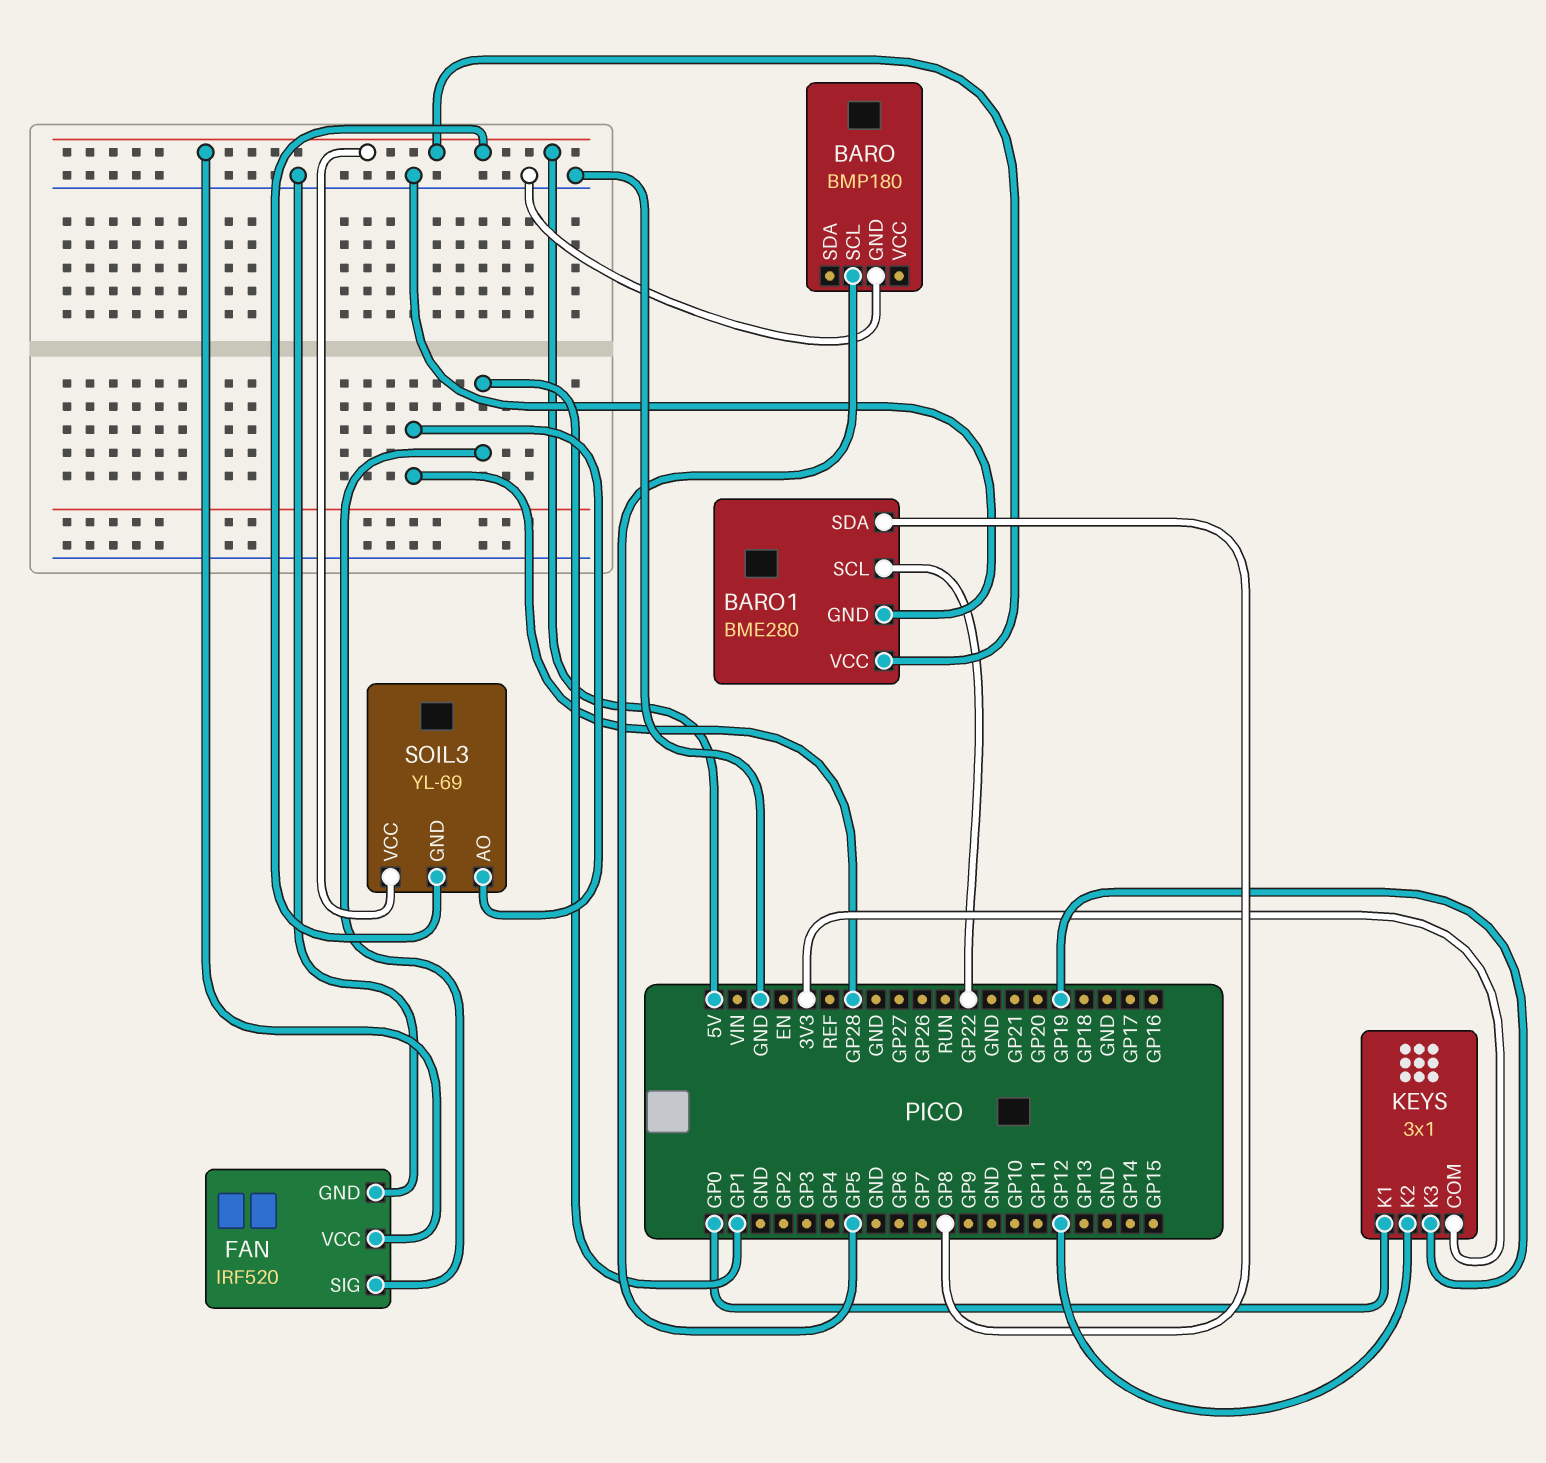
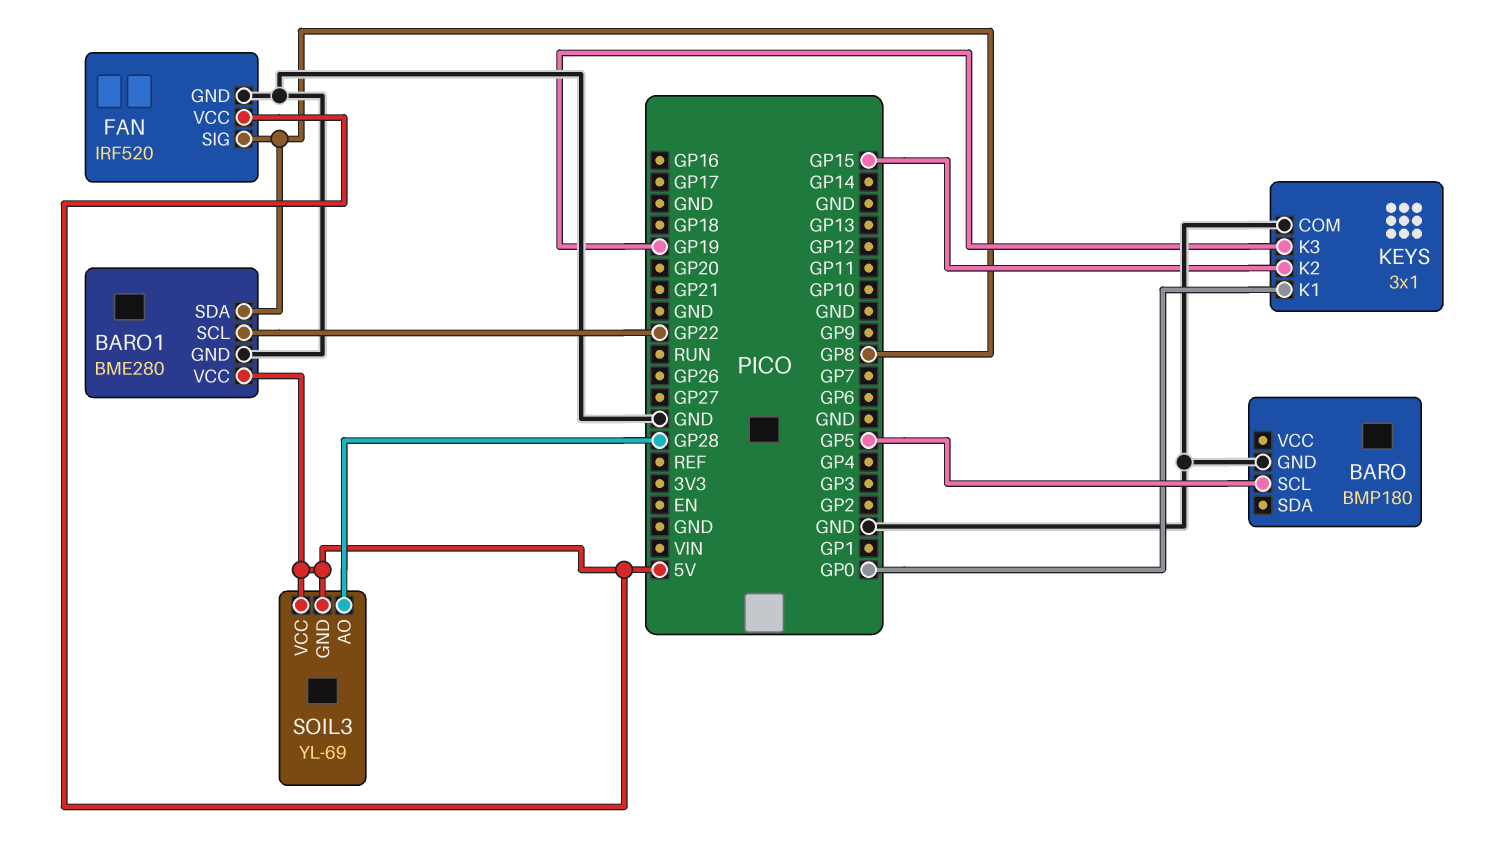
FAN pin SIG: GP1 -> GP8
KEYS pin COM: 3V3 -> GND
KEYS pin K2: GP12 -> GP15

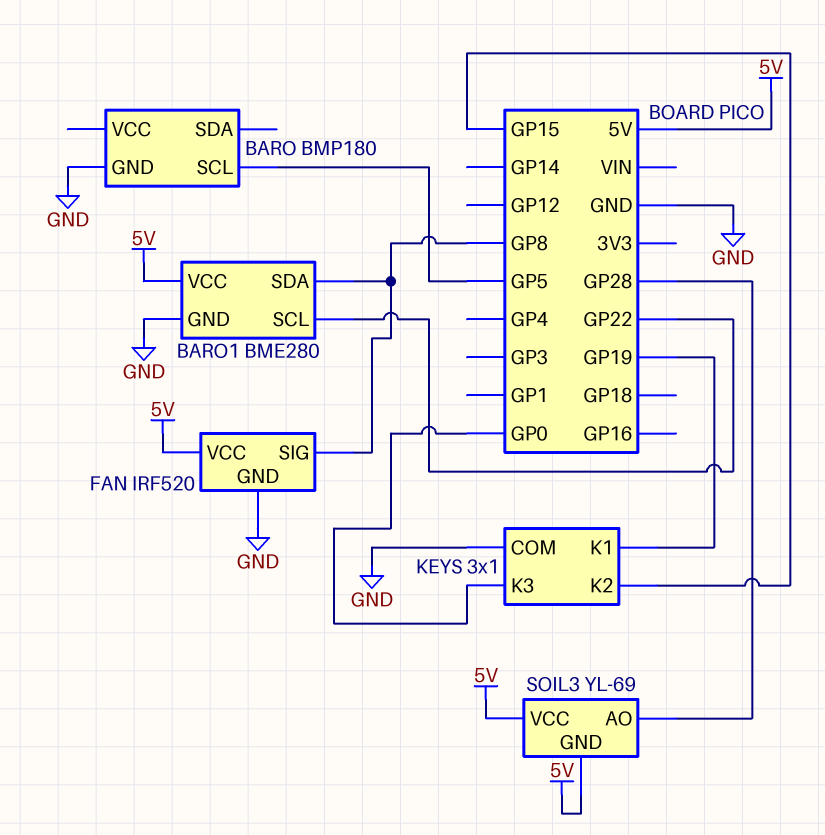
KEYS pin K1: GP0 -> GP19
KEYS pin K3: GP19 -> GP0

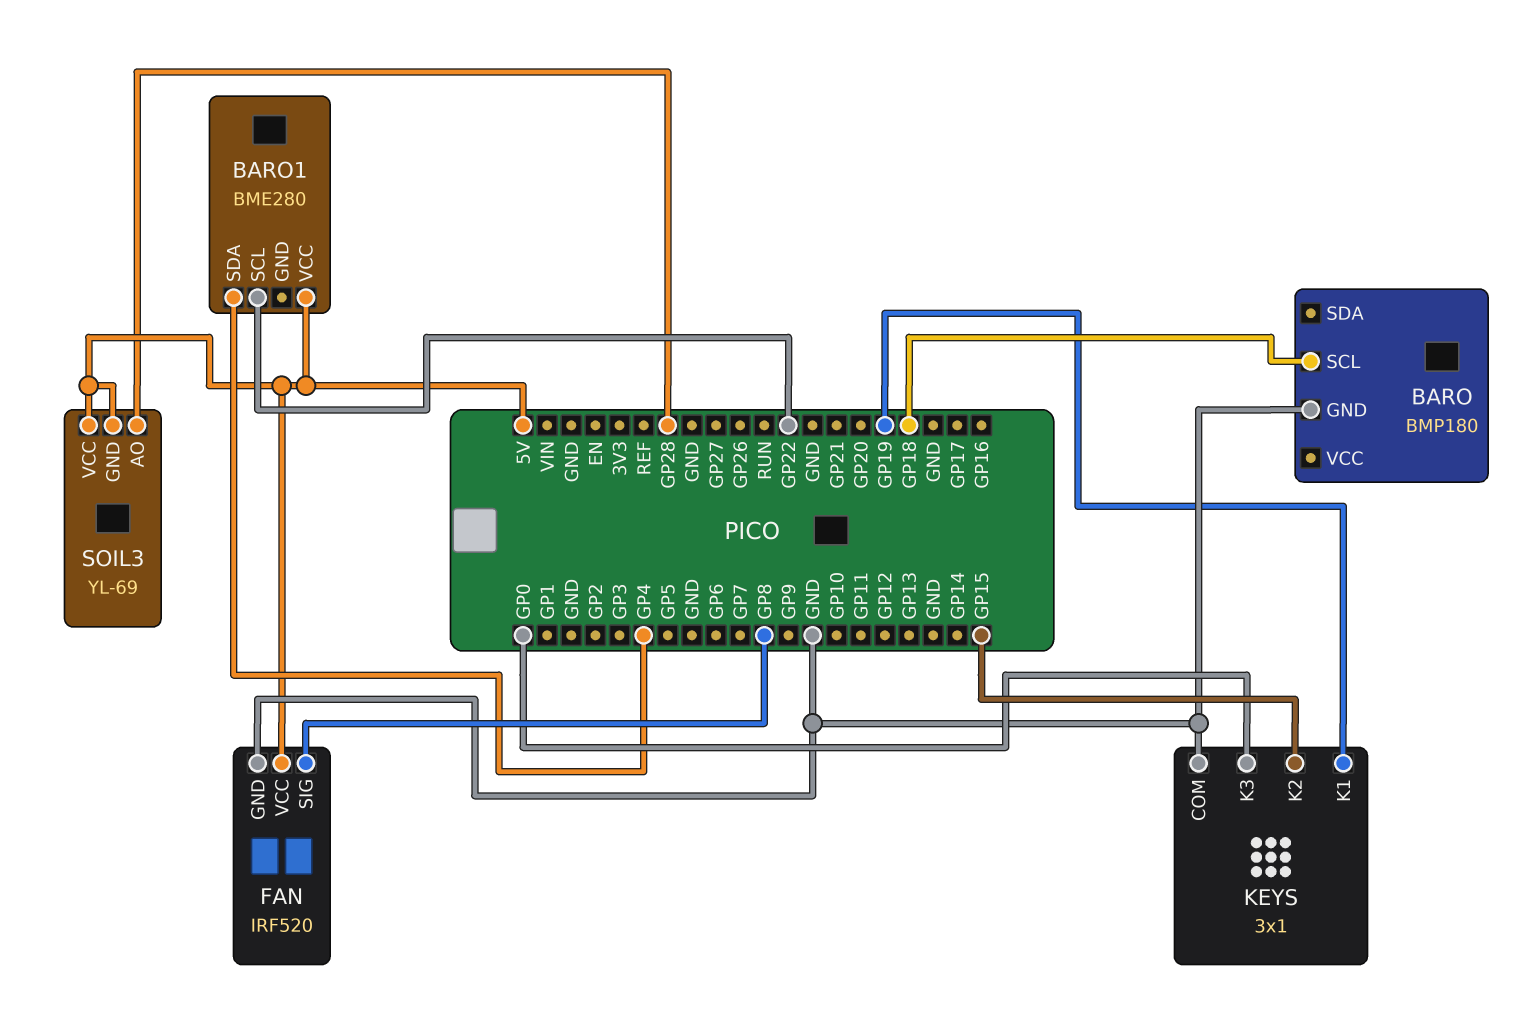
BARO pin SCL: GP5 -> GP18
BARO1 pin GND: GND -> none
BARO1 pin SDA: GP8 -> GP4

